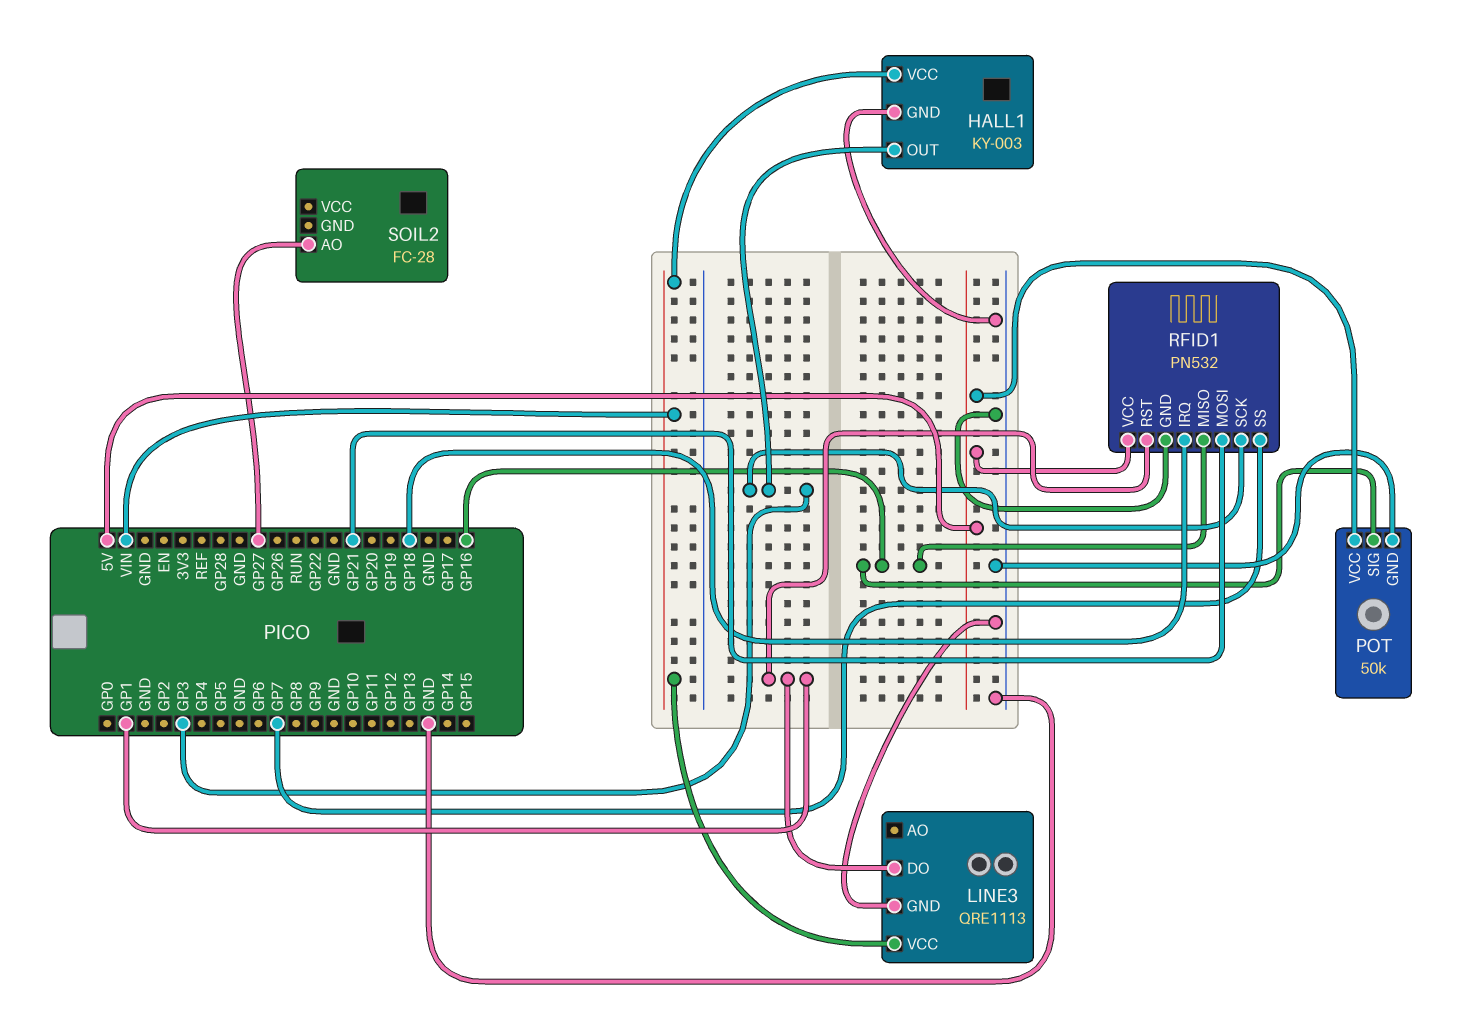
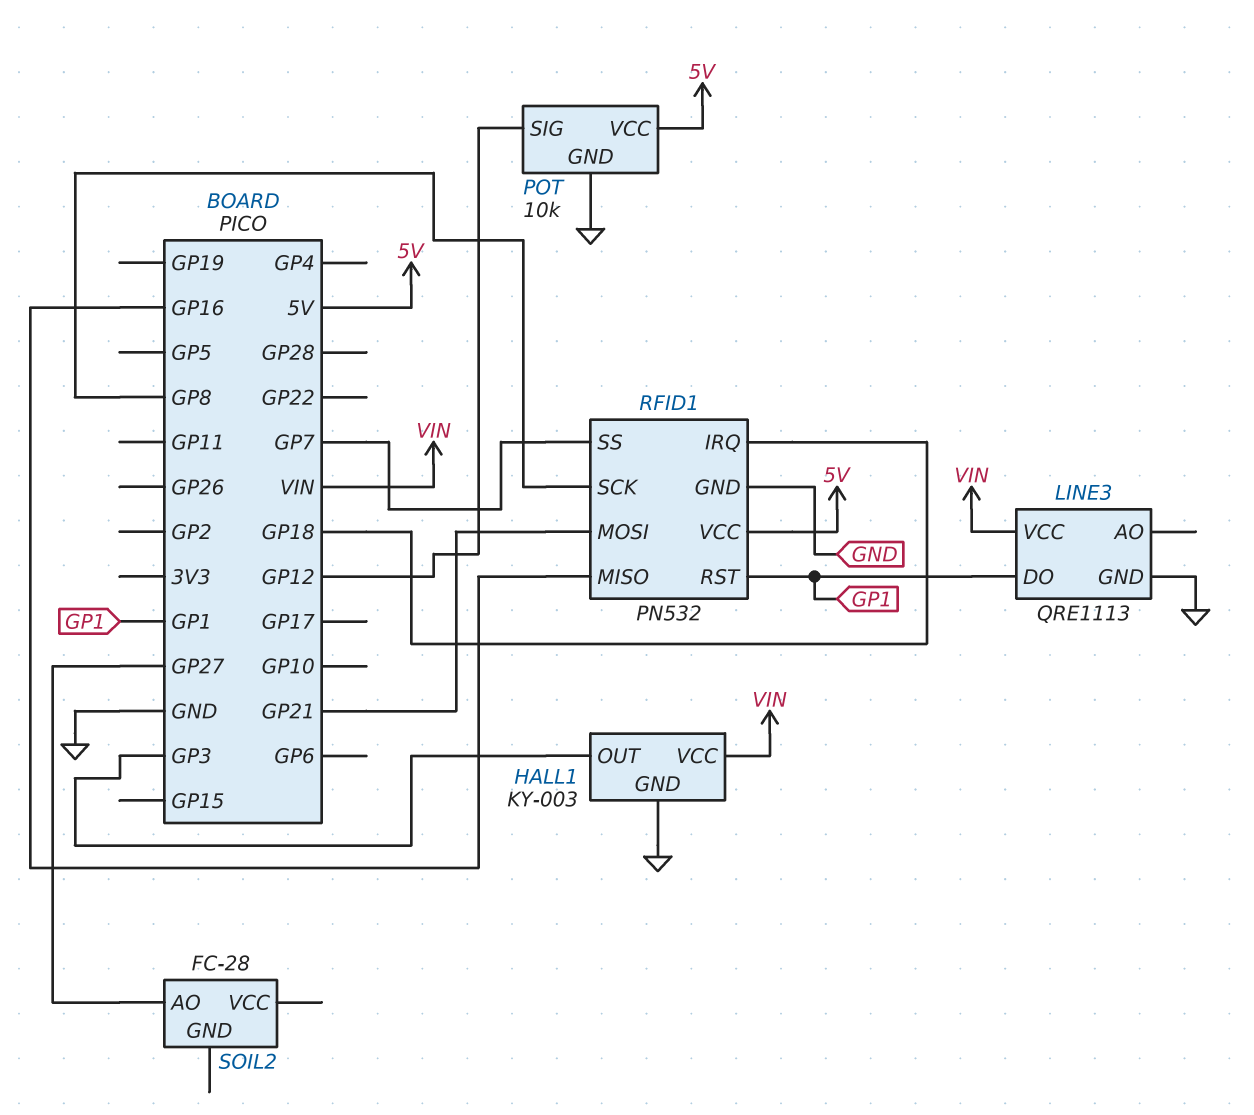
POT: 50k -> 10k
POT pin SIG: GP16 -> GP12
RFID1 pin SCK: GP3 -> GP8

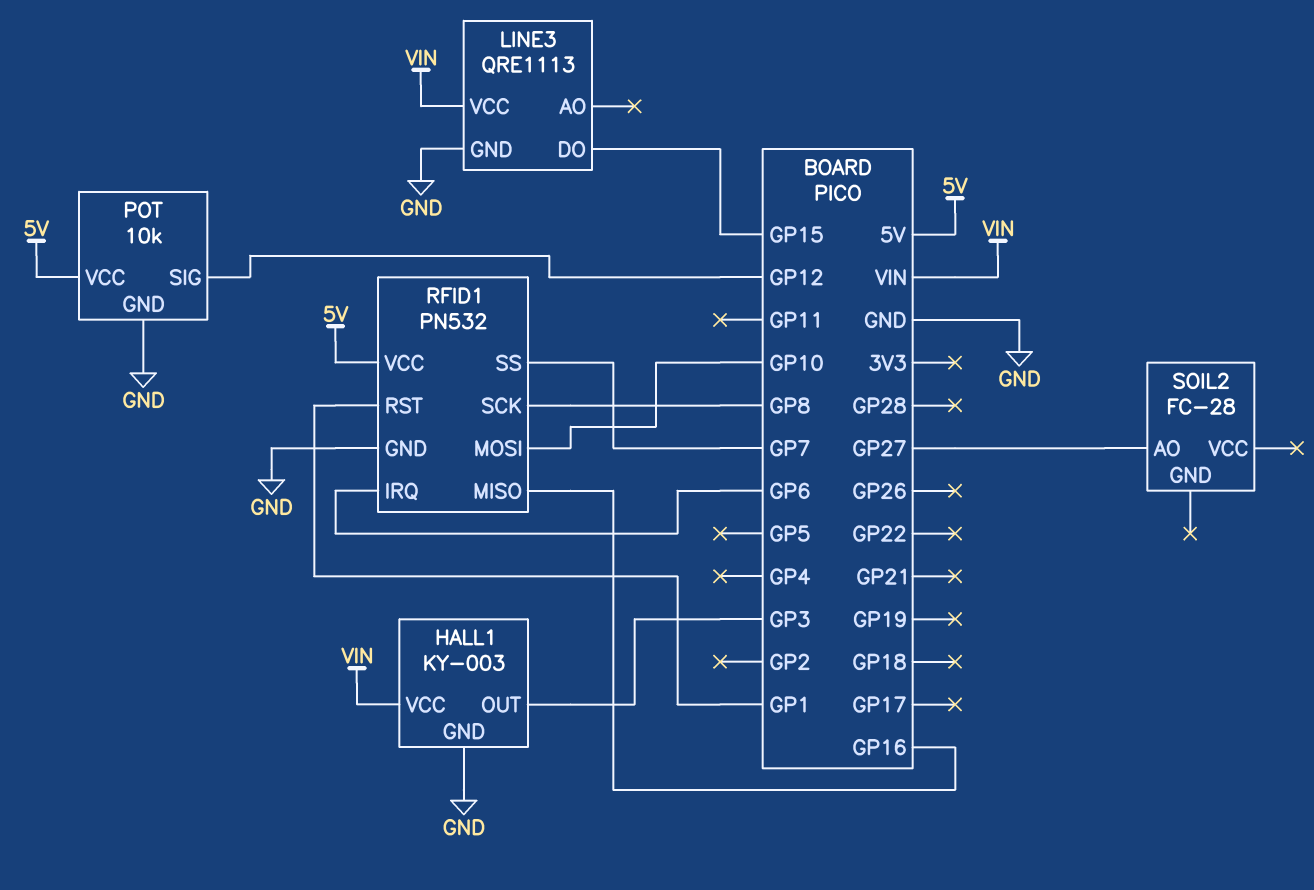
LINE3 pin DO: GP1 -> GP15
RFID1 pin IRQ: GP18 -> GP6
RFID1 pin MOSI: GP21 -> GP10

